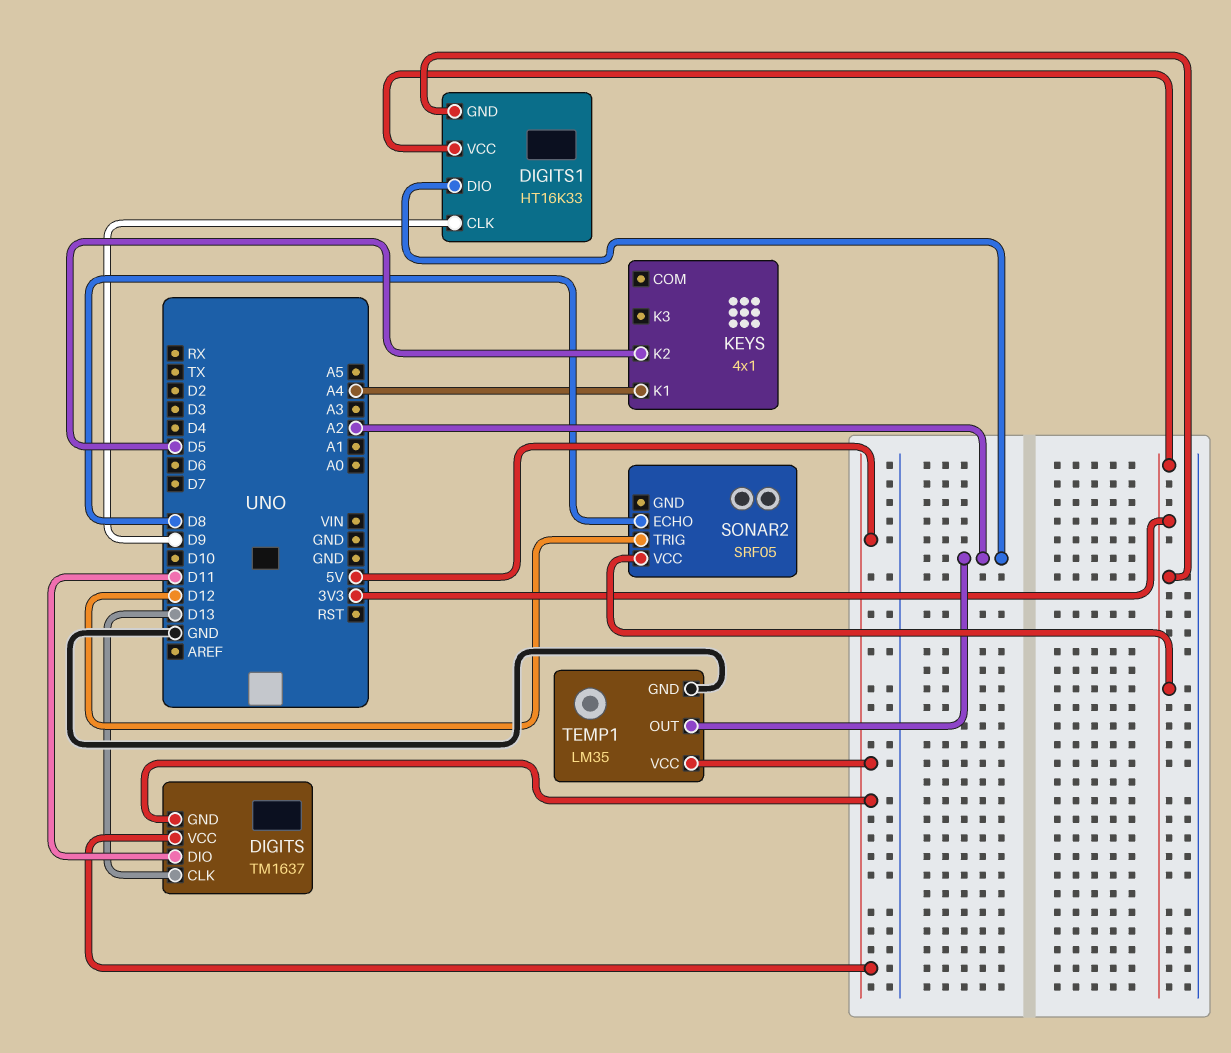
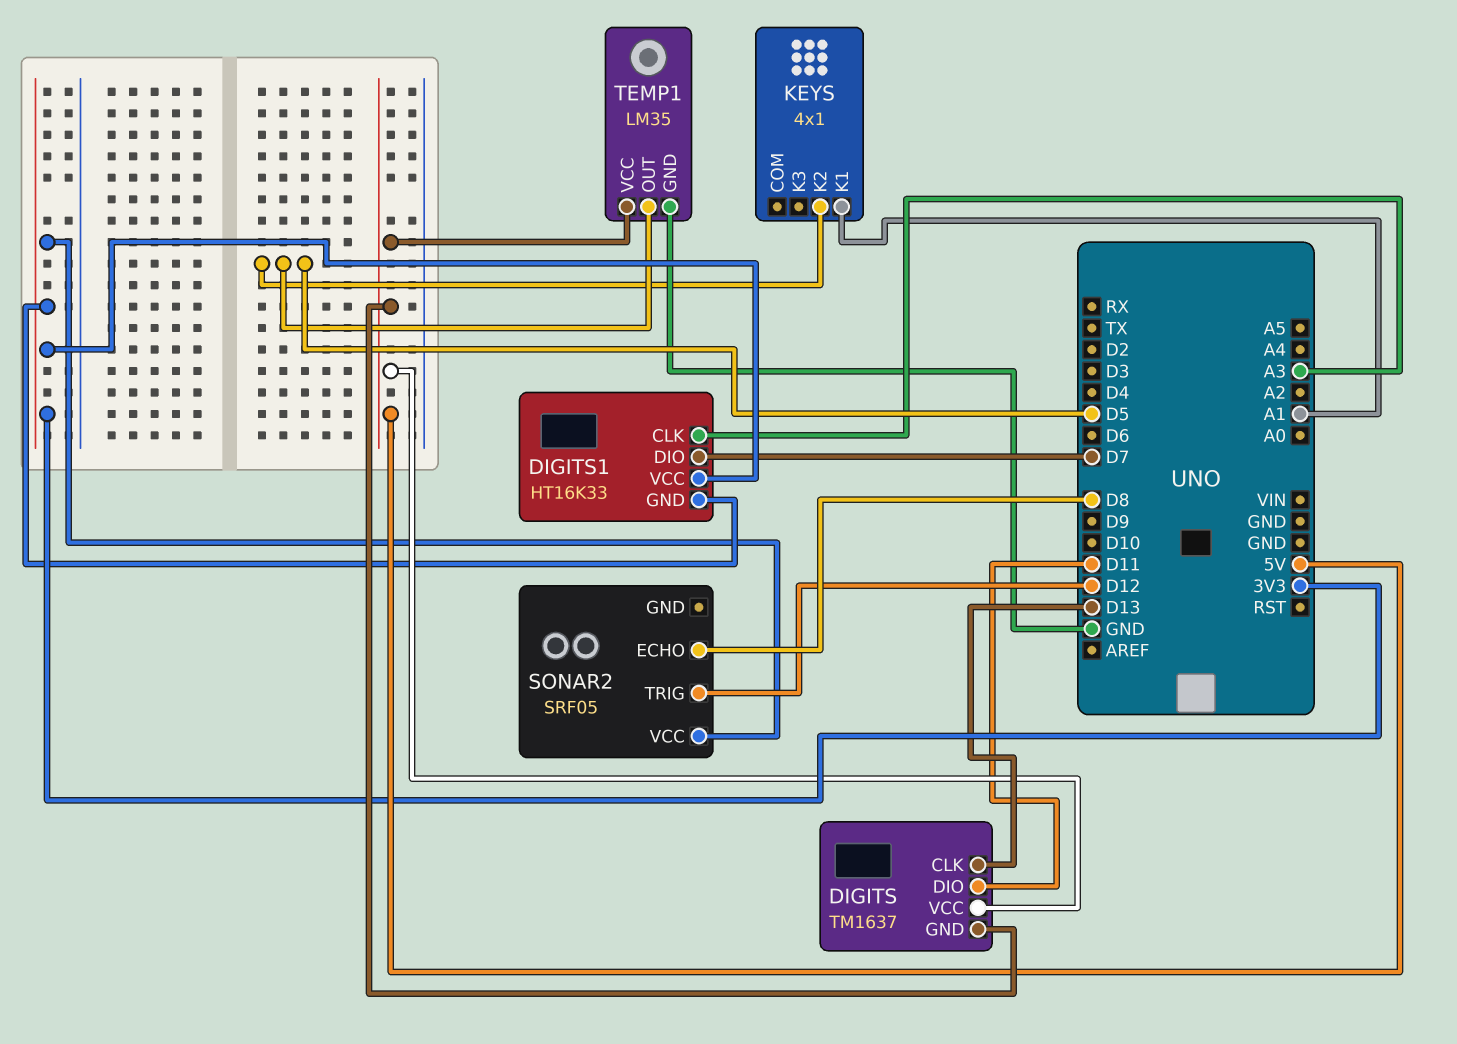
DIGITS1 pin CLK: D9 -> A3
DIGITS1 pin DIO: A2 -> D7
KEYS pin K1: A4 -> A1
TEMP1 pin OUT: A2 -> D5

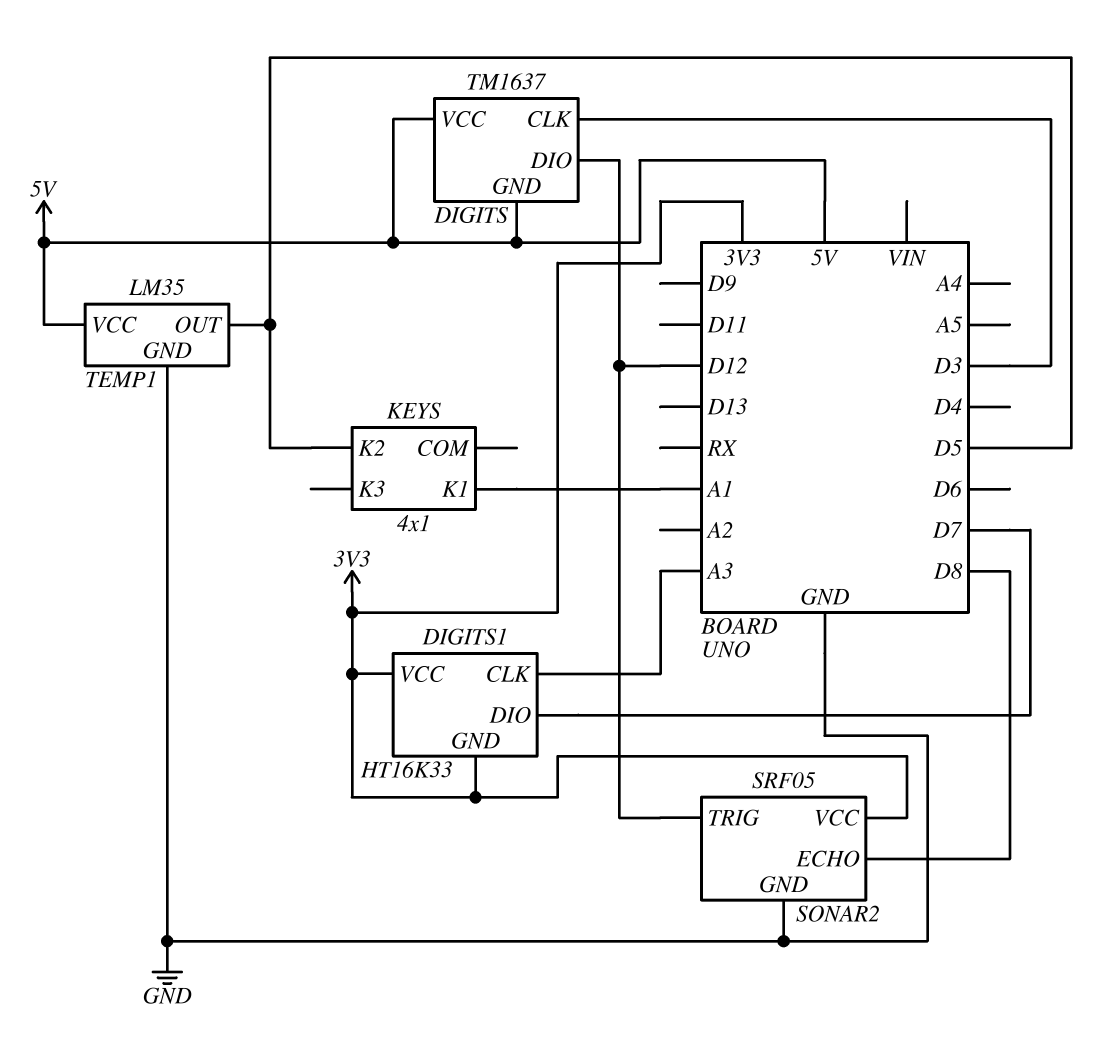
DIGITS pin CLK: D13 -> D3
DIGITS pin DIO: D11 -> D12
SONAR2 pin GND: none -> GND

